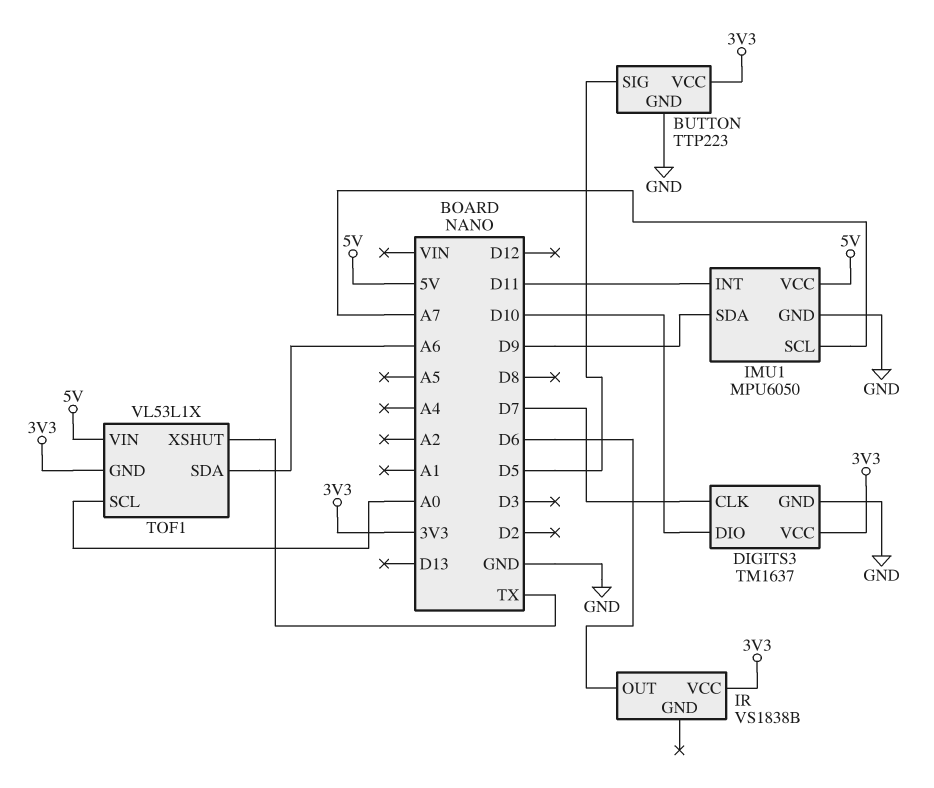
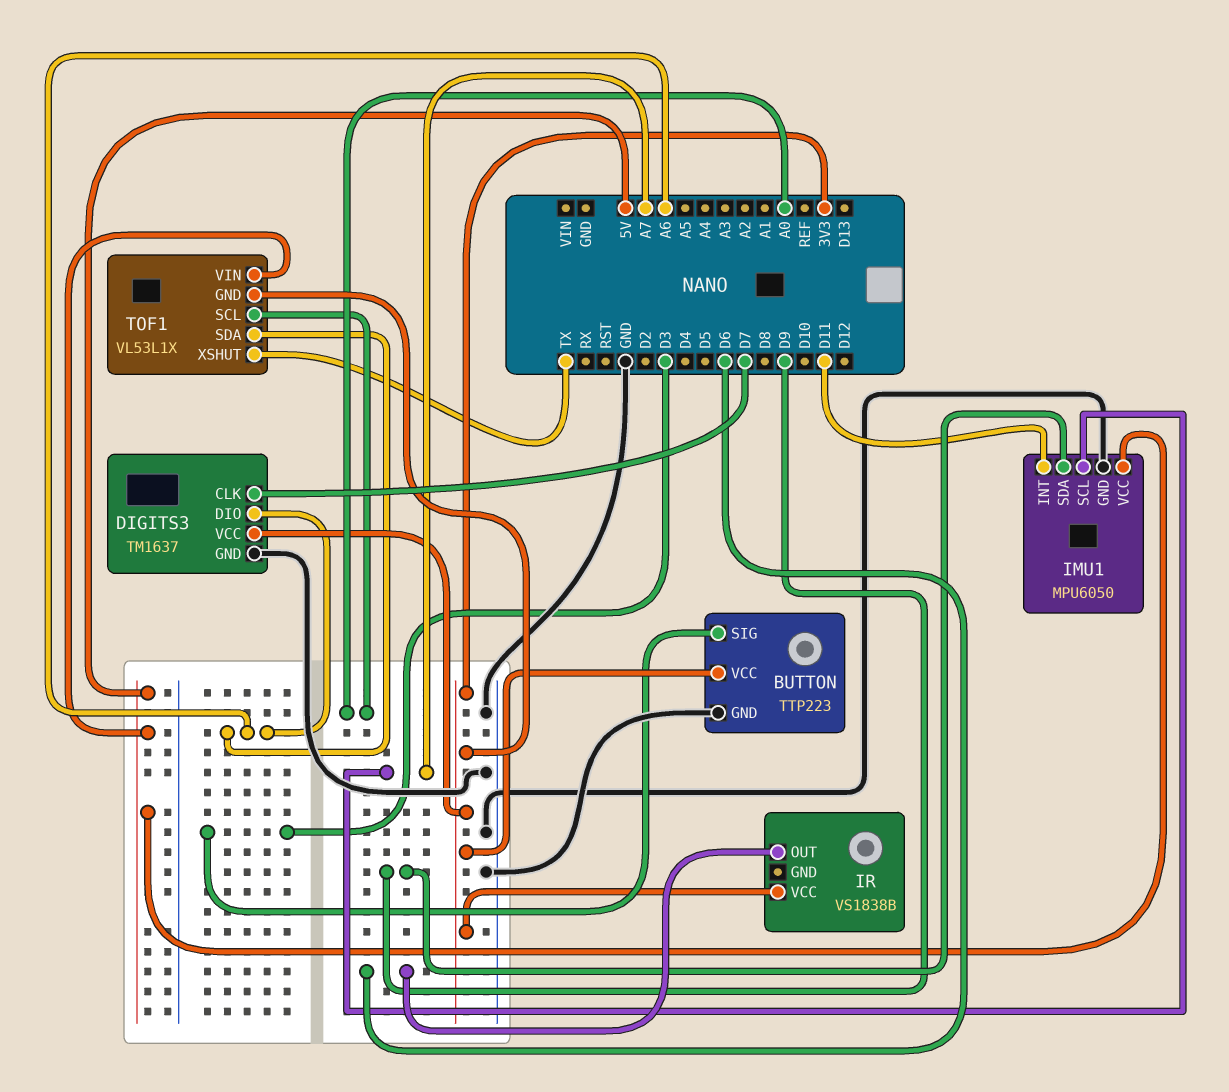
BUTTON pin SIG: D5 -> D3
DIGITS3 pin DIO: D10 -> A6

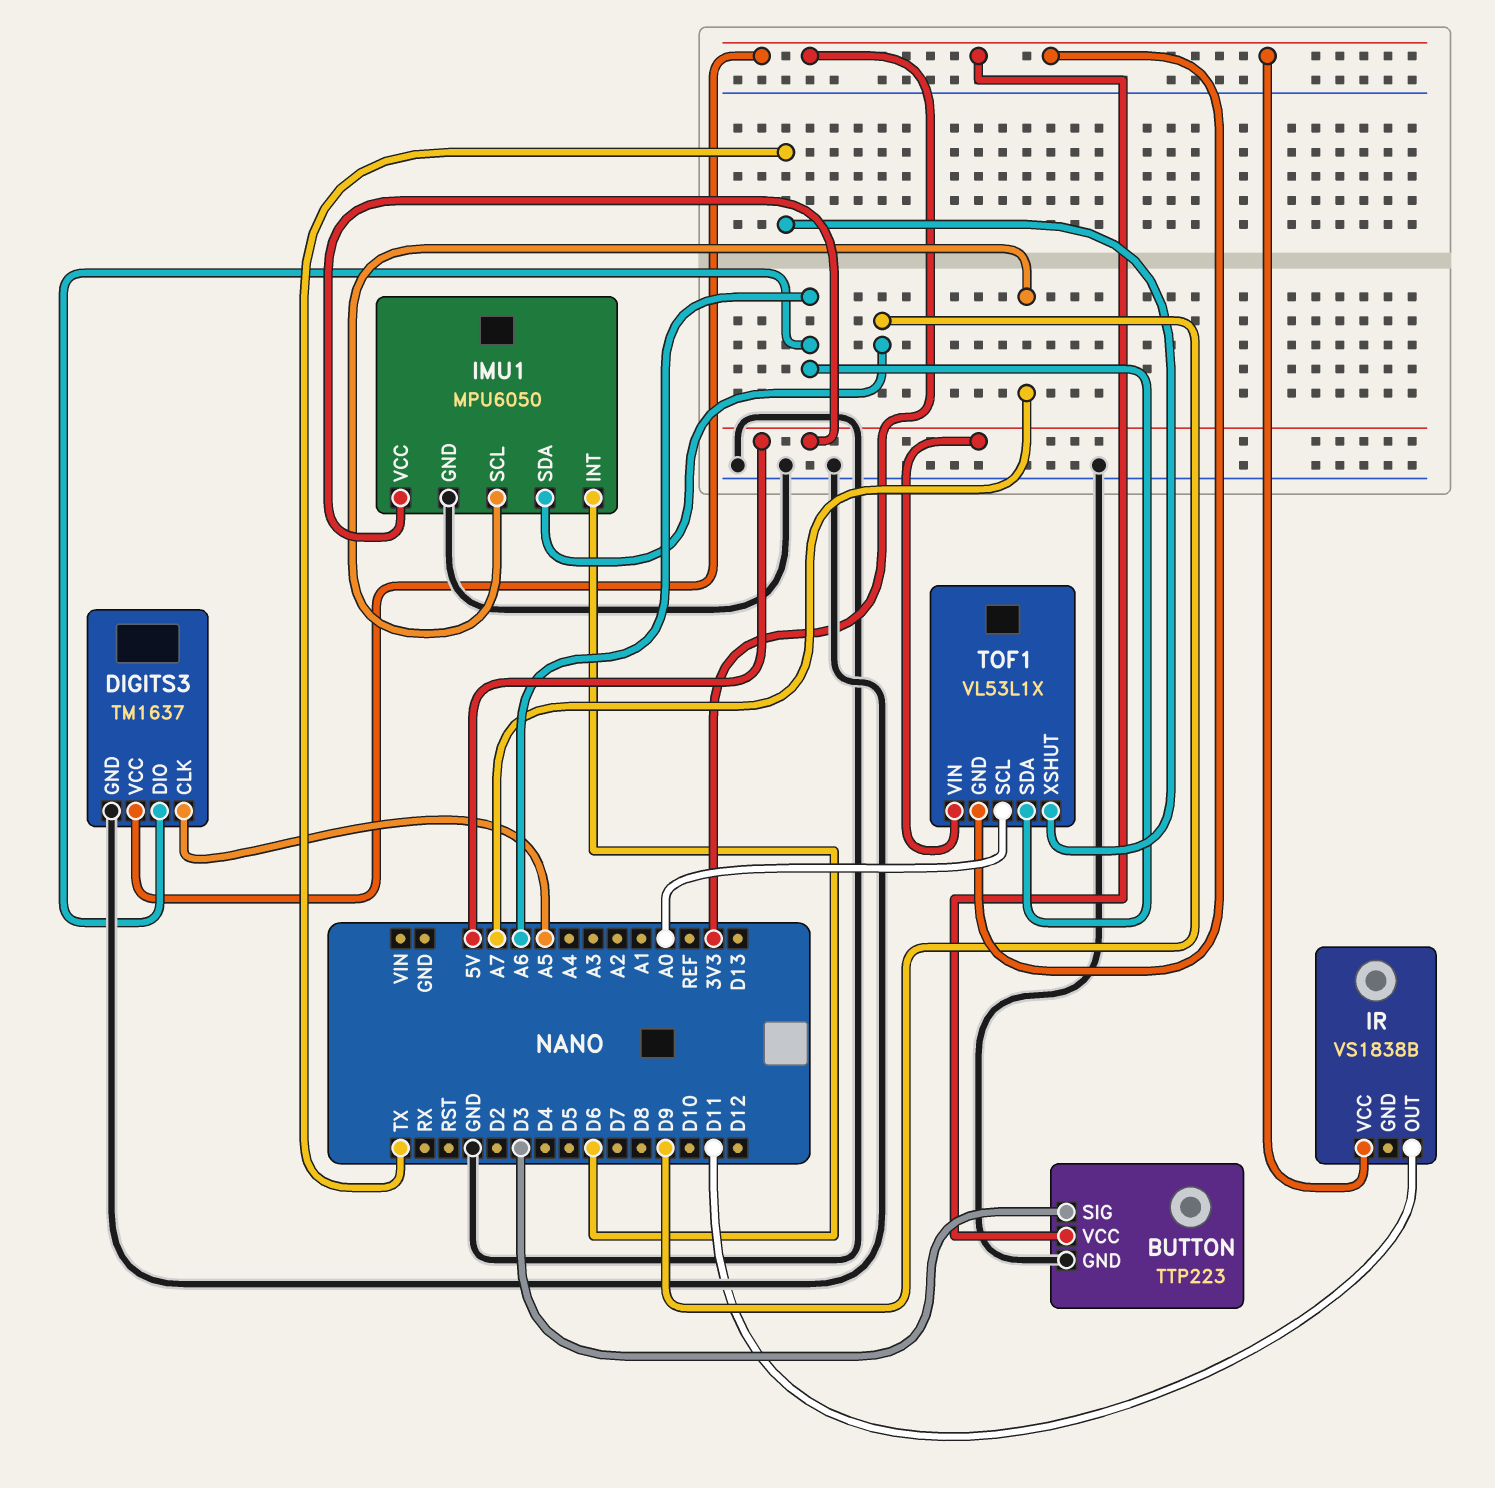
DIGITS3 pin CLK: D7 -> A5
IMU1 pin INT: D11 -> D6
IR pin OUT: D6 -> D11

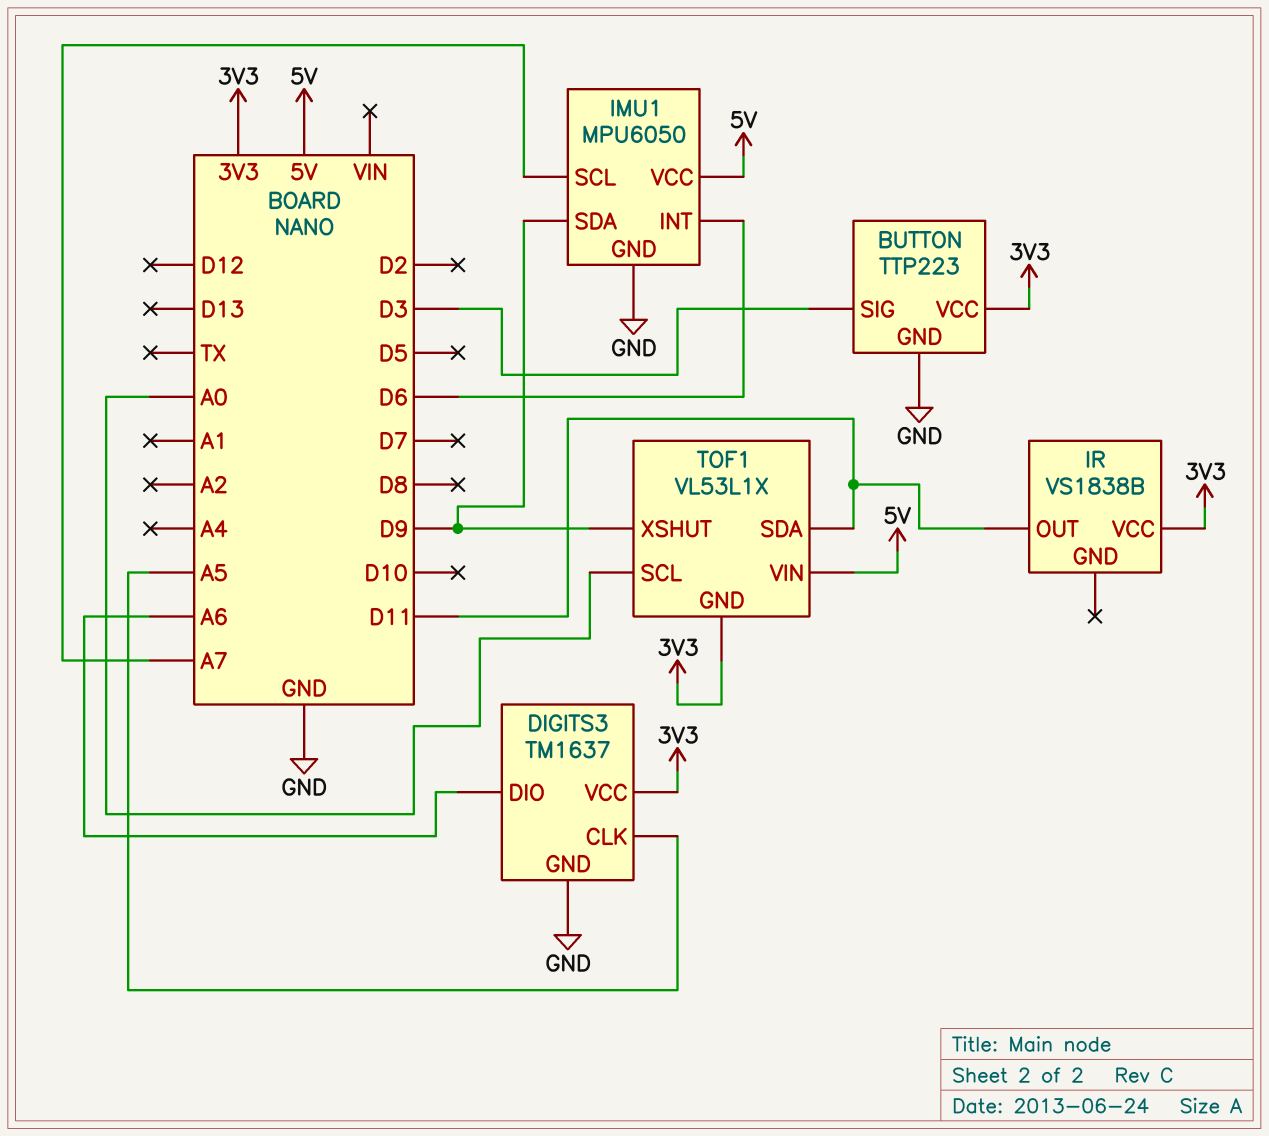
TOF1 pin SDA: A6 -> D11
TOF1 pin XSHUT: TX -> D9

